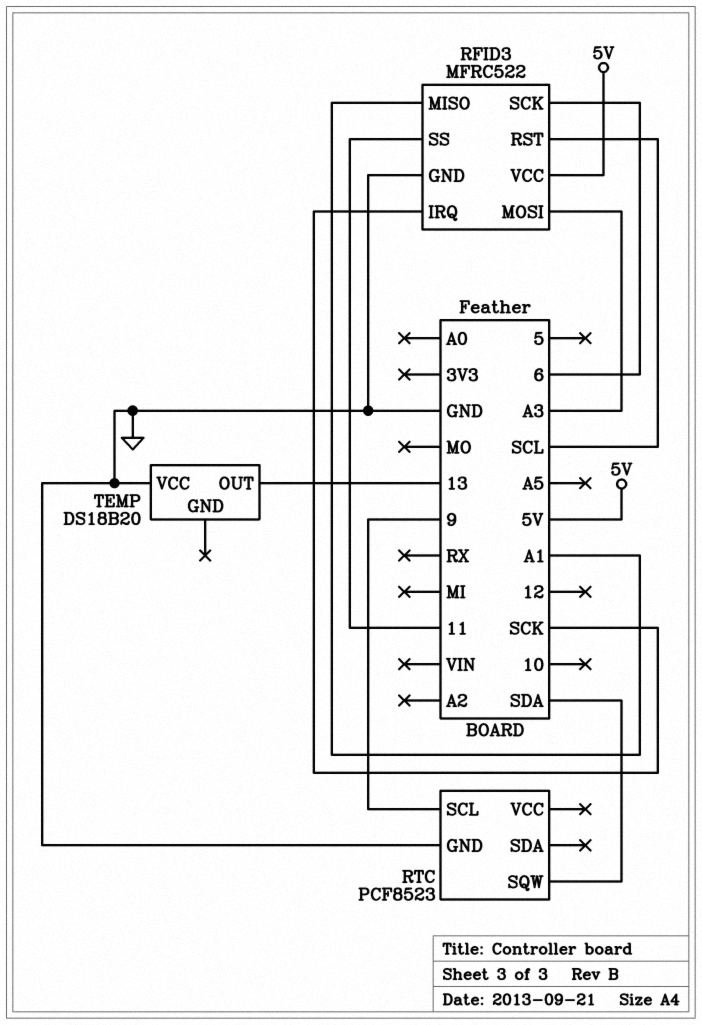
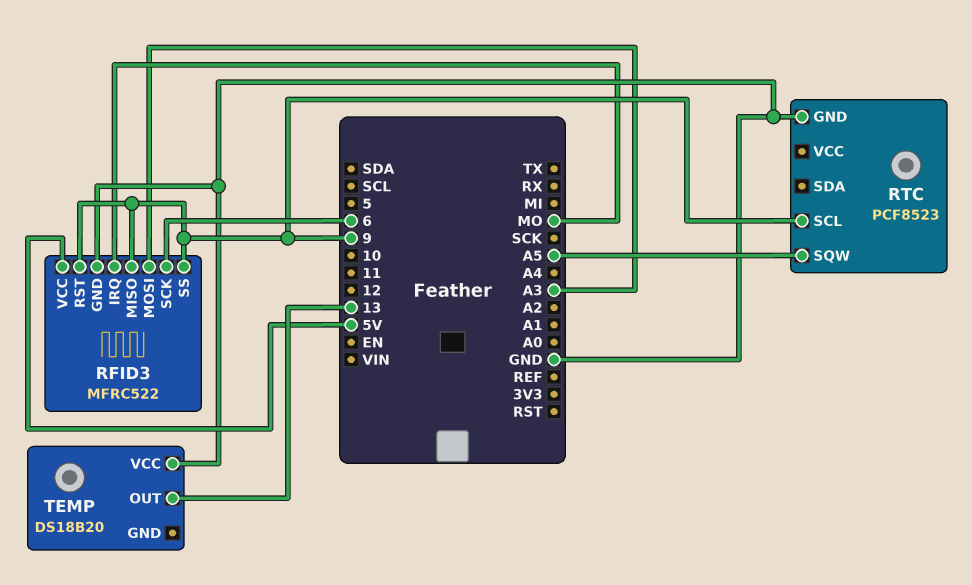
RFID3 pin IRQ: SCK -> MO
RFID3 pin MISO: A1 -> 9
RFID3 pin RST: SCL -> 9
RFID3 pin SS: 11 -> 9
RTC pin SQW: SDA -> A5

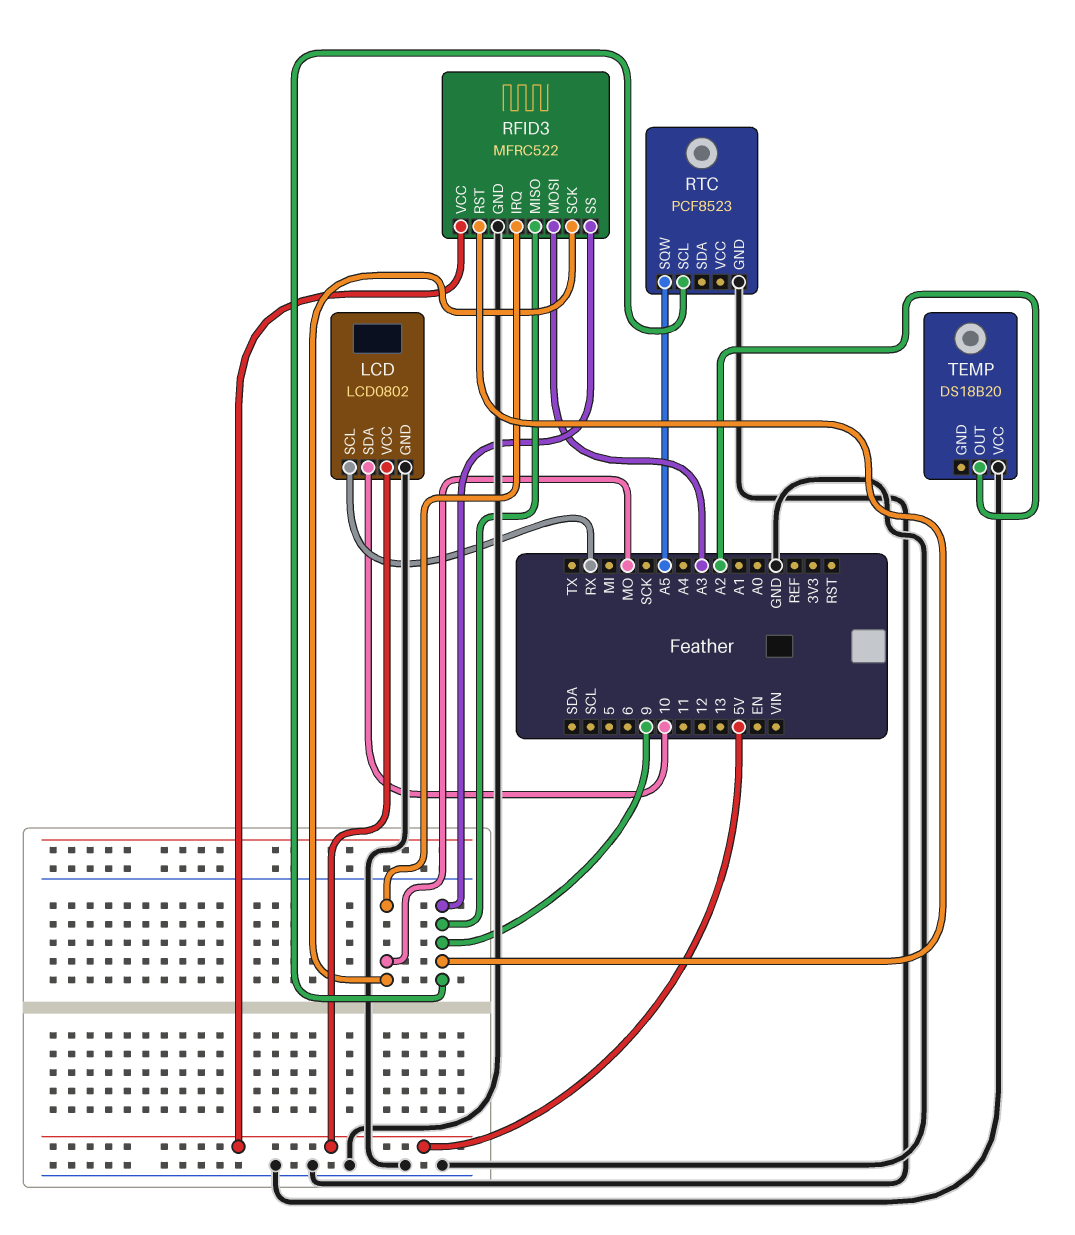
LCD: none -> LCD0802
LCD pin GND: none -> GND
LCD pin SCL: none -> RX
LCD pin SDA: none -> 10
LCD pin VCC: none -> 5V
RFID3 pin SCK: 6 -> MO
TEMP pin OUT: 13 -> A2

